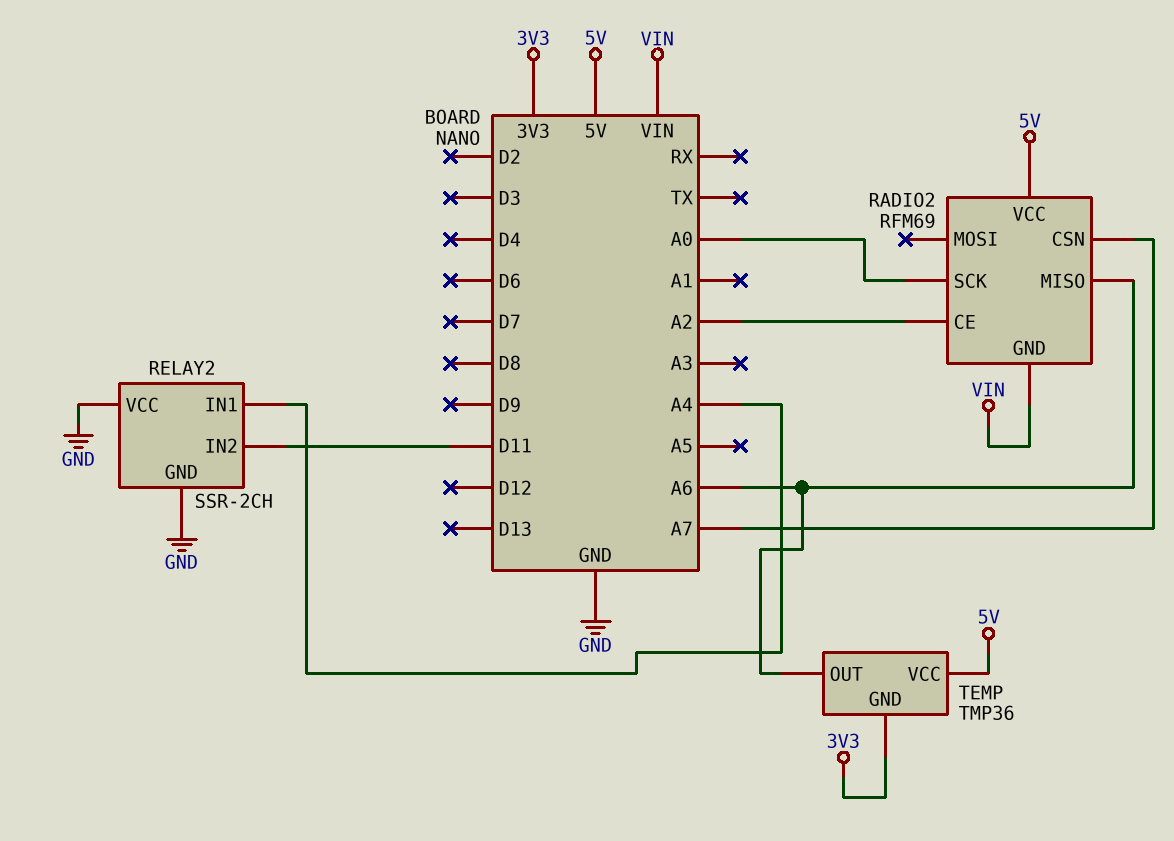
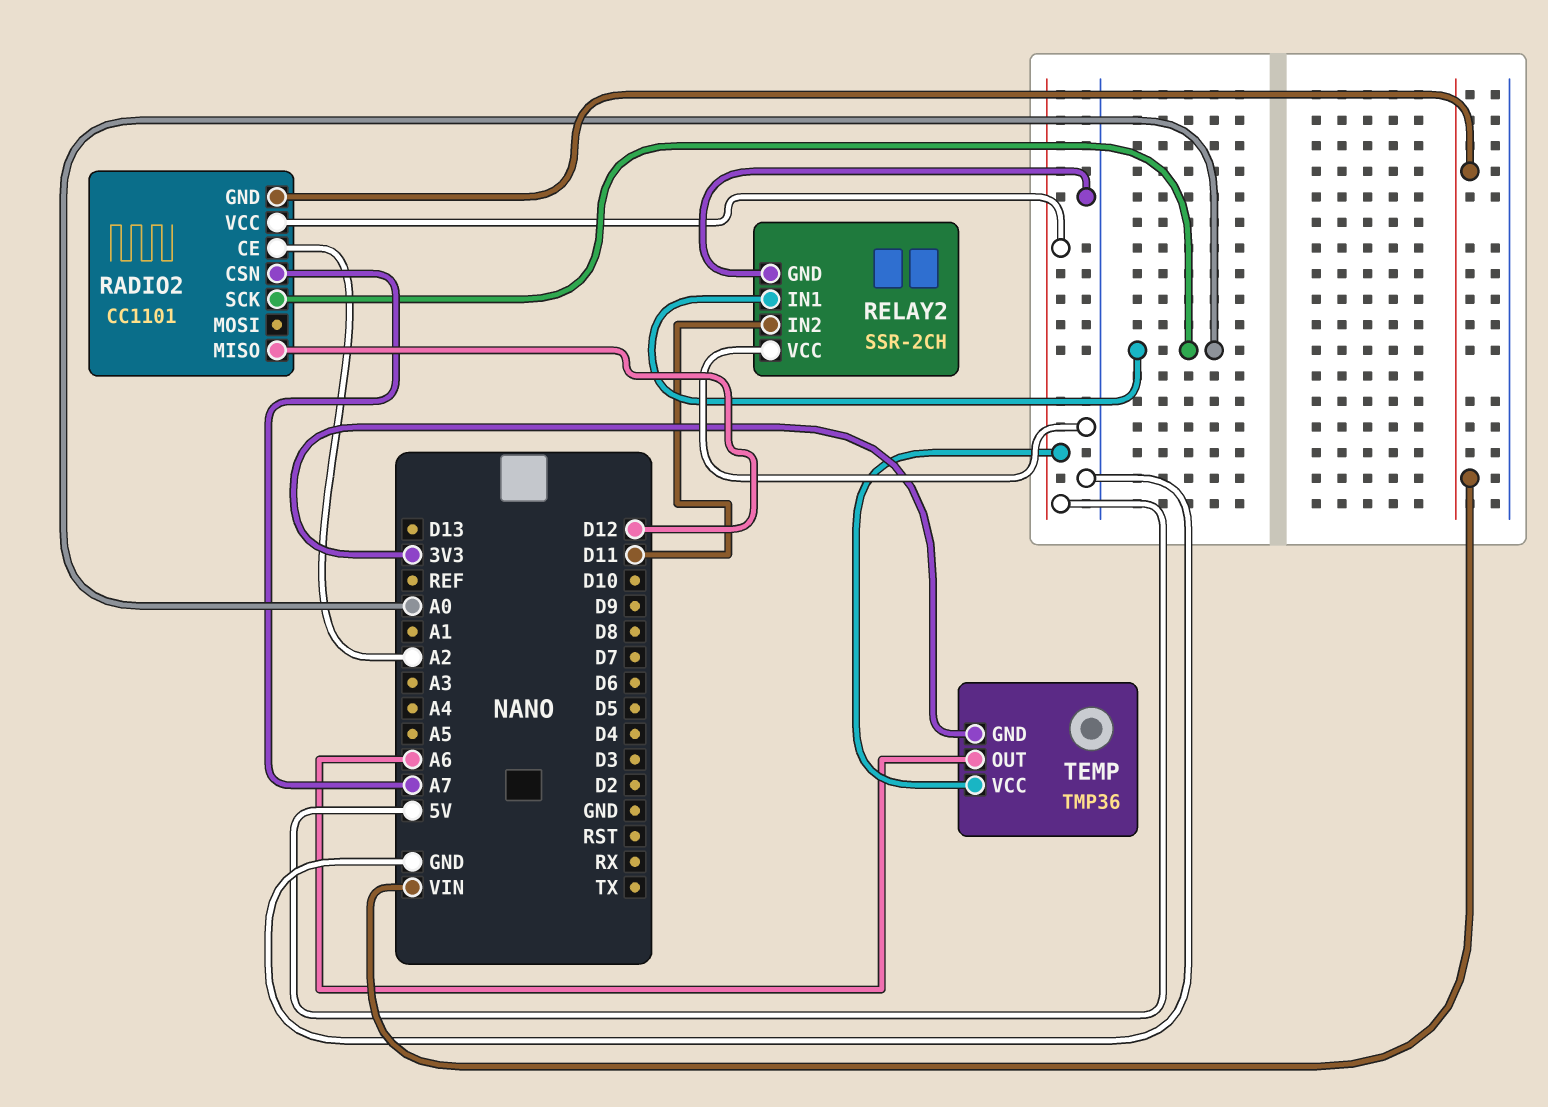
RADIO2: RFM69 -> CC1101
RADIO2 pin MISO: A6 -> D12
RELAY2 pin IN1: A4 -> A0

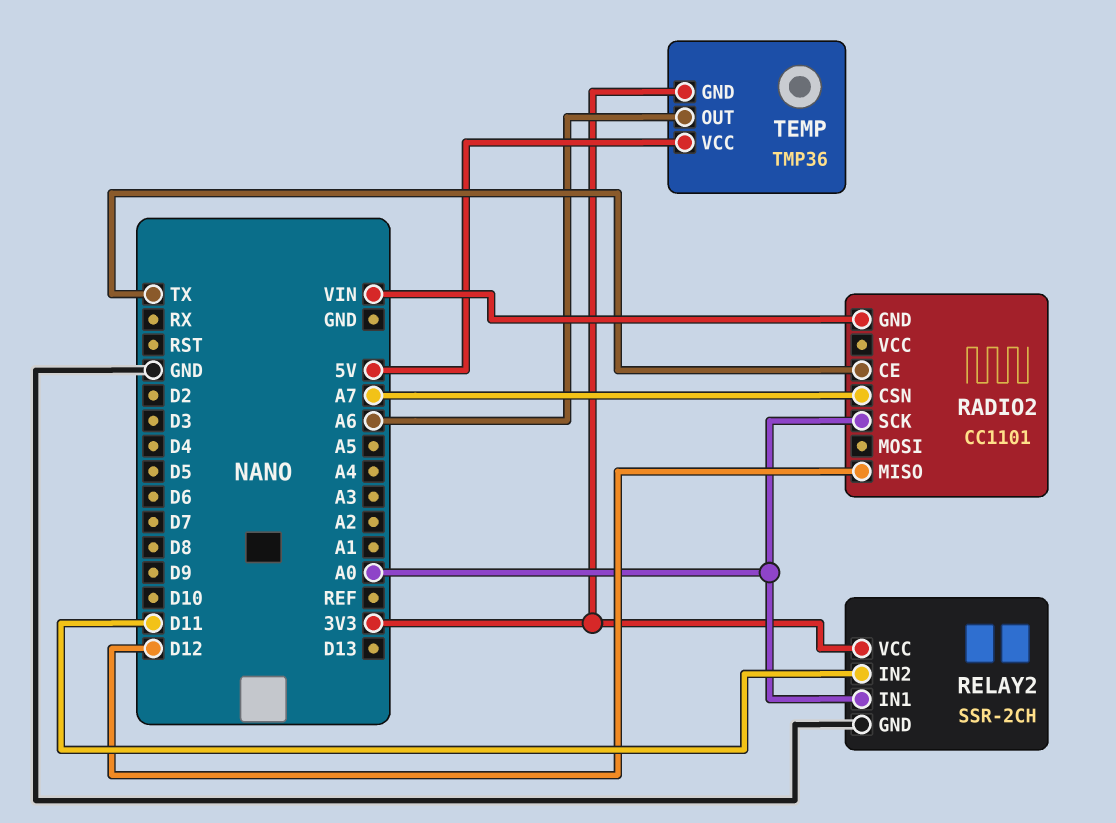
RADIO2 pin CE: A2 -> TX
RADIO2 pin VCC: 5V -> none
RELAY2 pin VCC: GND -> 3V3

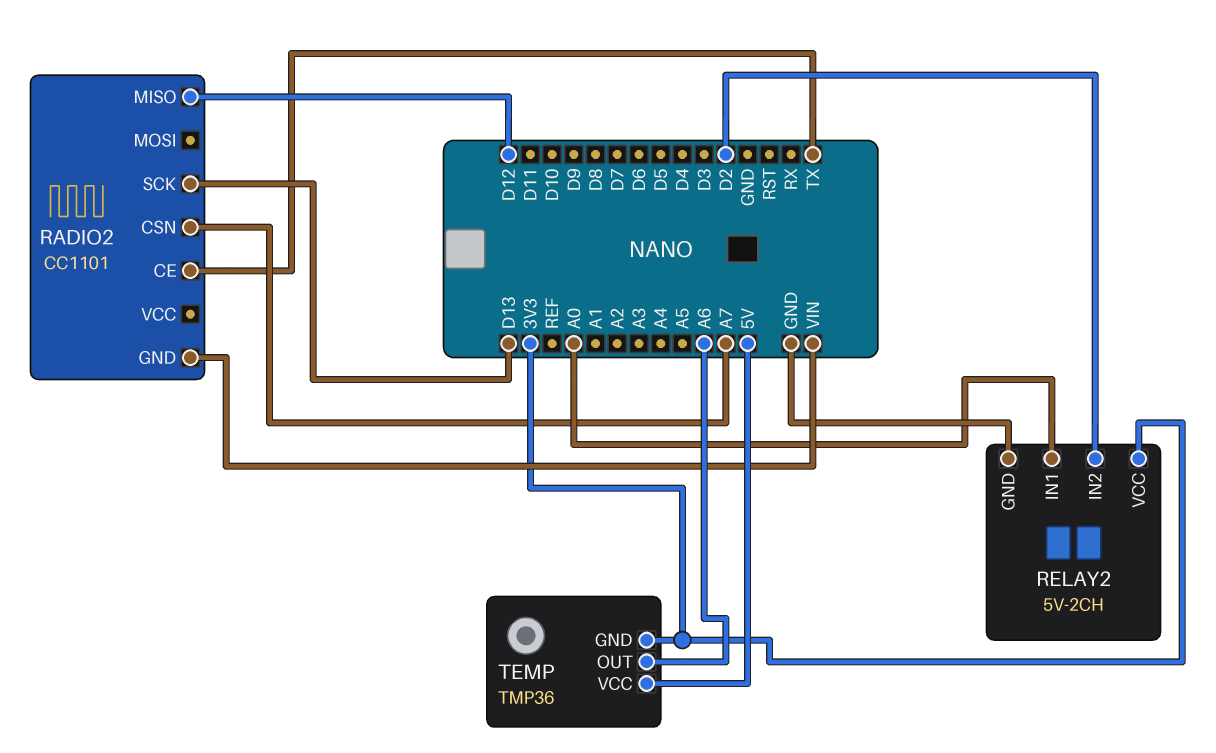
RADIO2 pin SCK: A0 -> D13
RELAY2: SSR-2CH -> 5V-2CH
RELAY2 pin IN2: D11 -> D2

